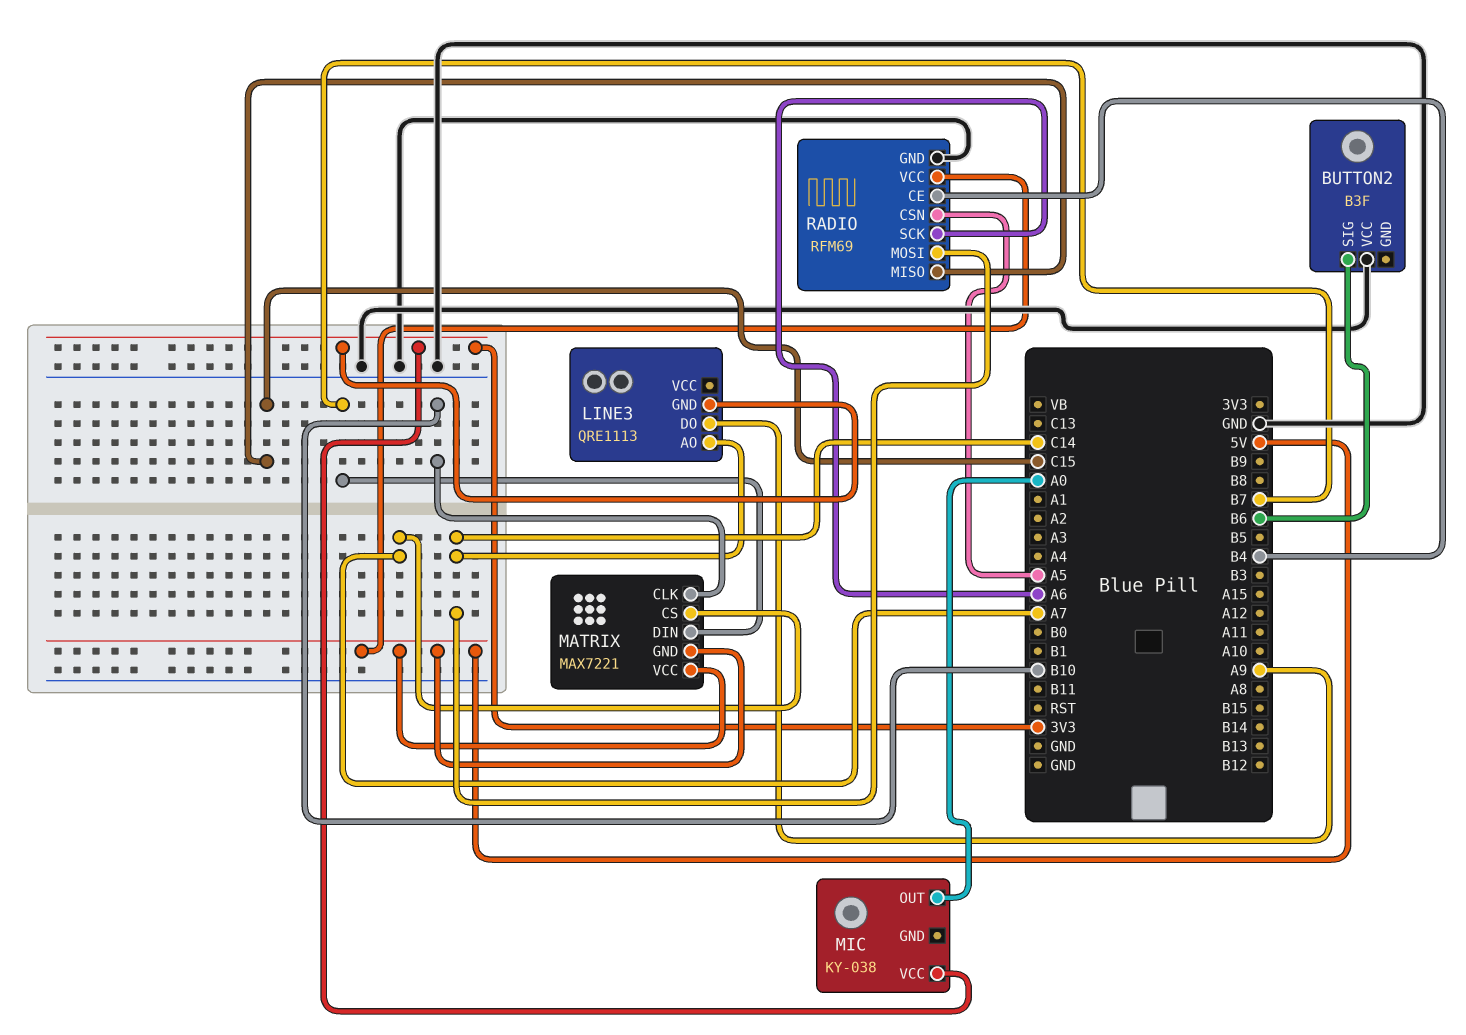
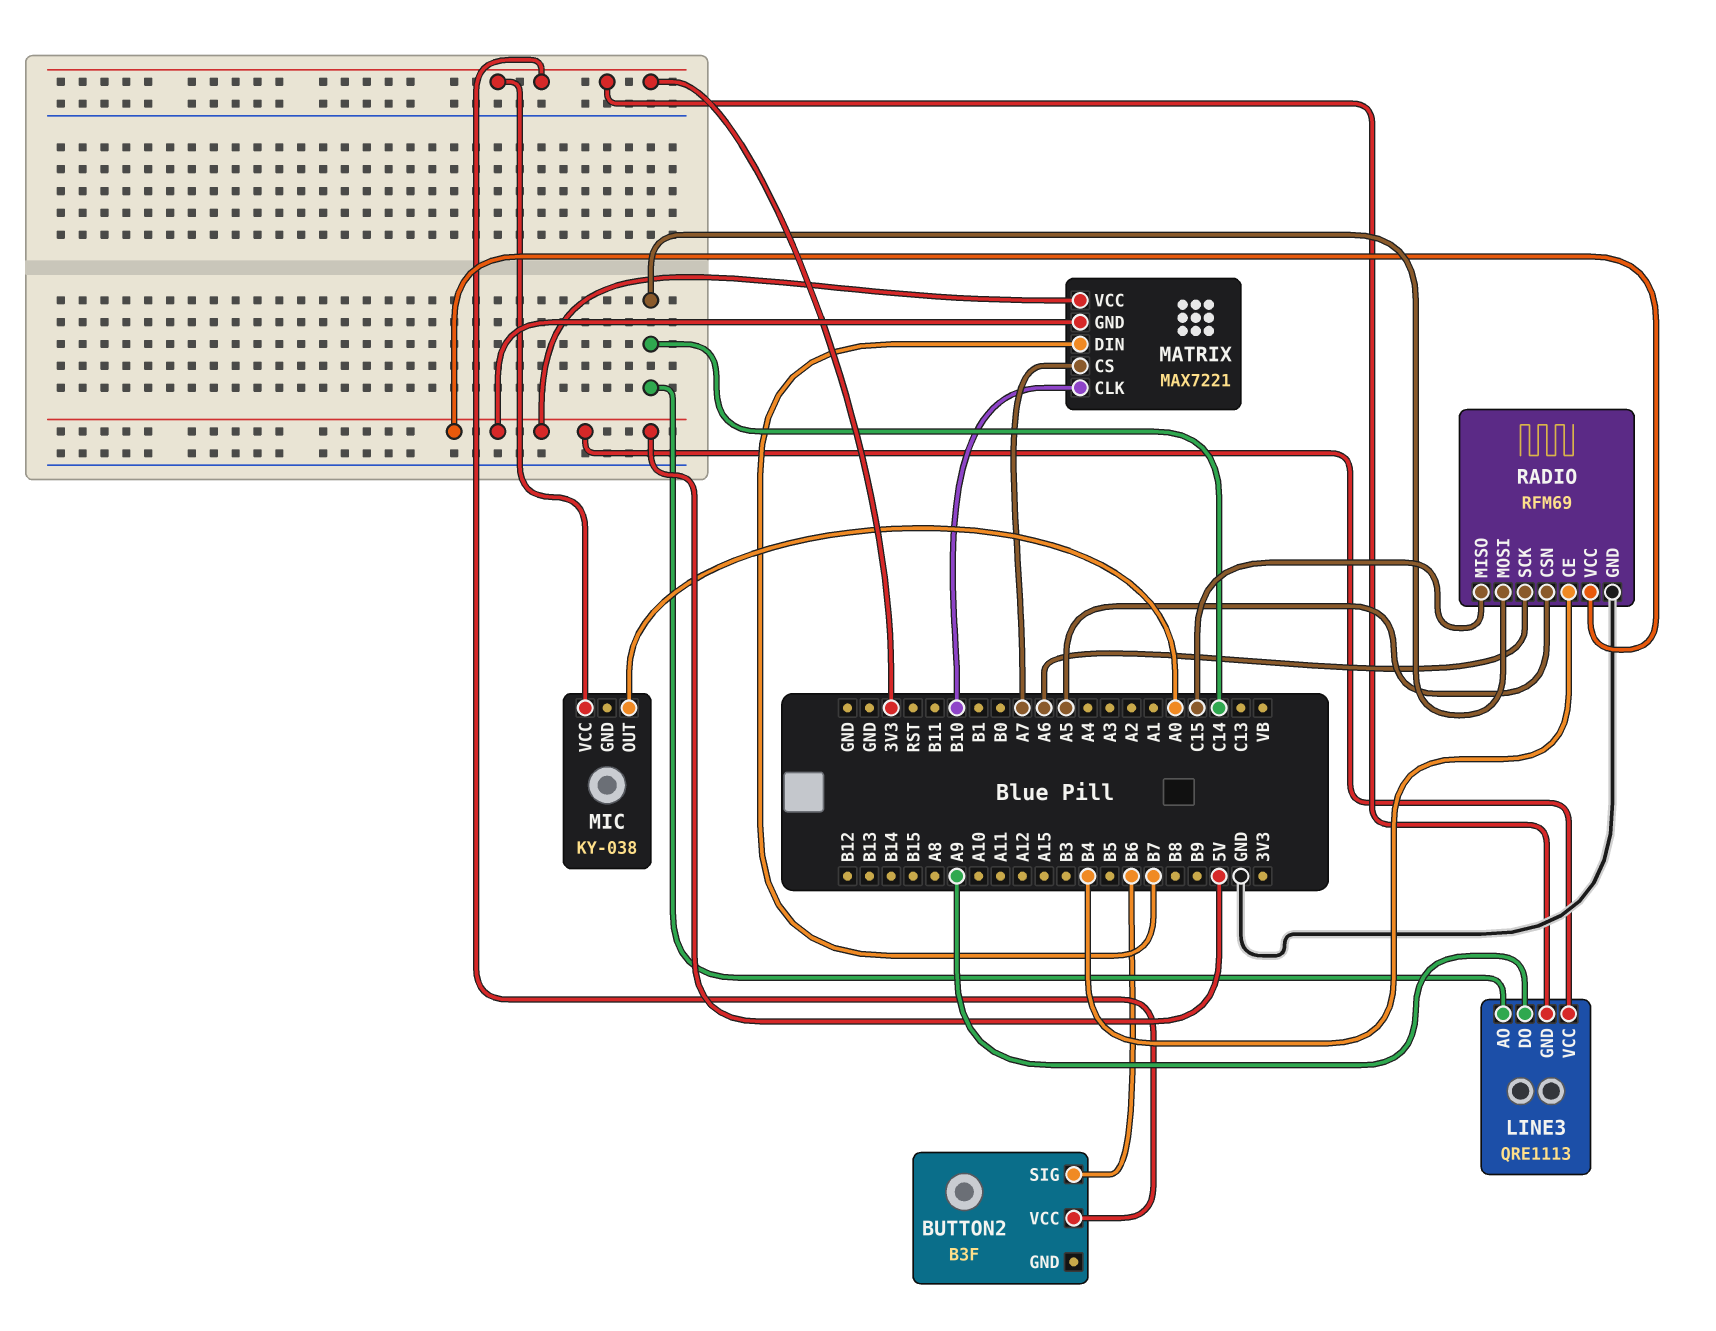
BUTTON2 pin VCC: GND -> 3V3
LINE3 pin VCC: none -> 5V

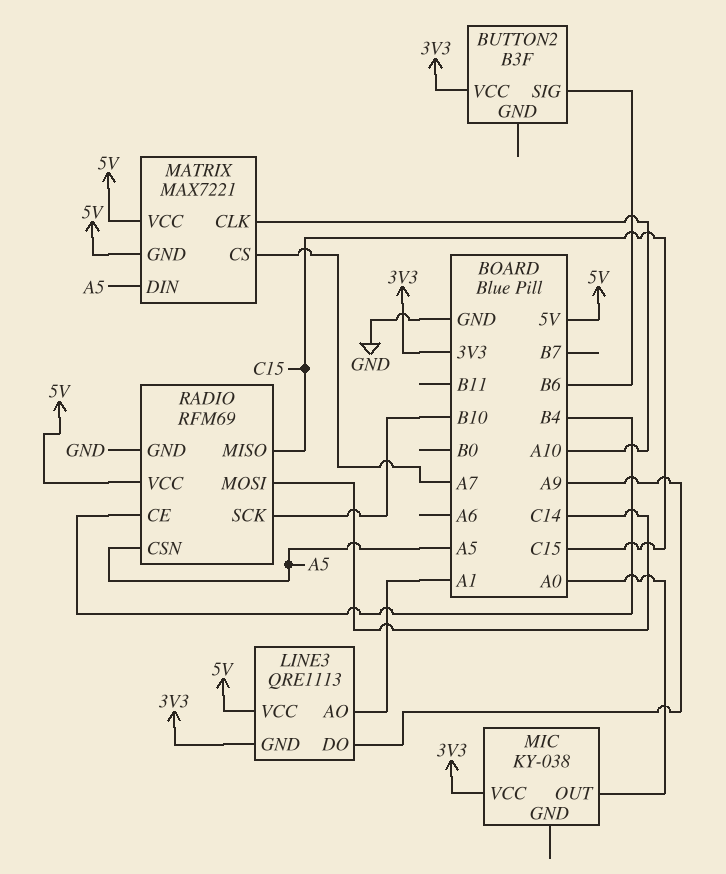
LINE3 pin AO: C14 -> A1
MATRIX pin CLK: B10 -> A10
MATRIX pin DIN: B7 -> A5
RADIO pin SCK: A6 -> B10

